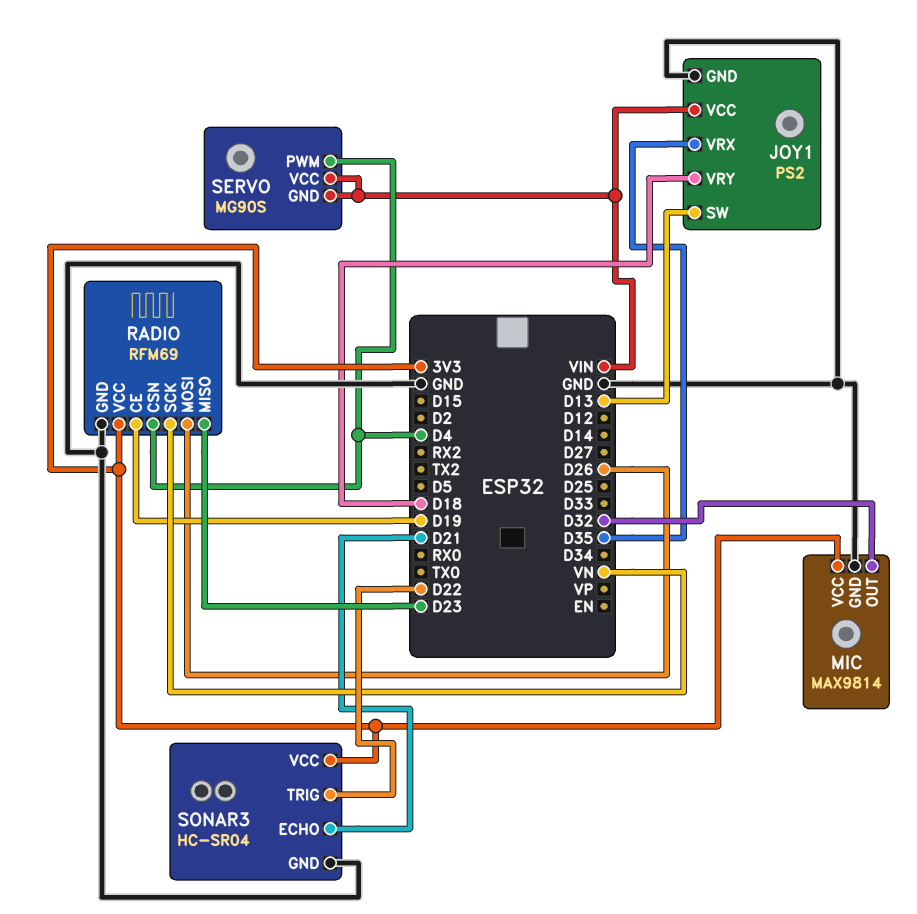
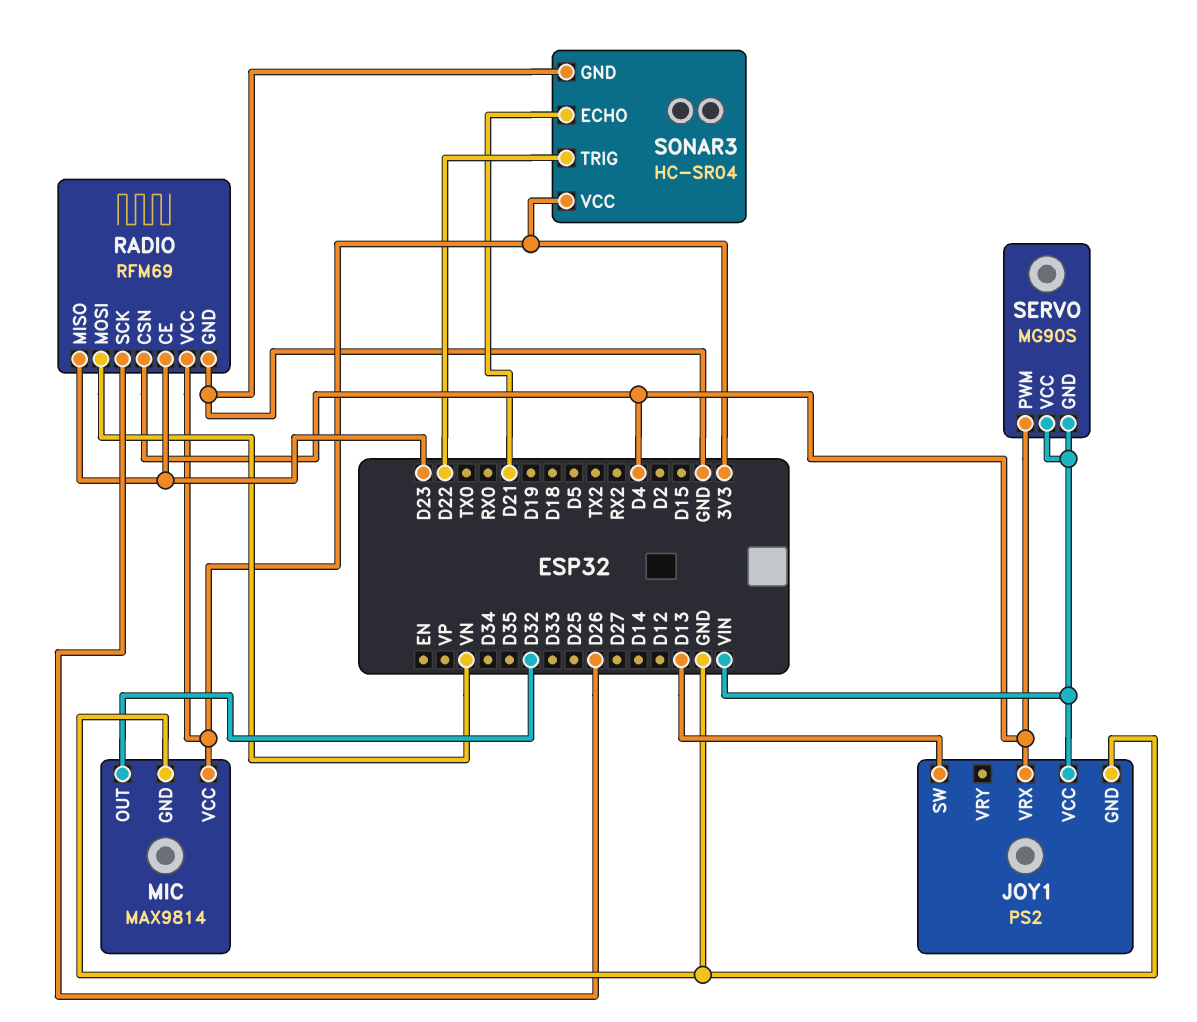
JOY1 pin VRX: D35 -> D4
JOY1 pin VRY: D18 -> none
RADIO pin CE: D19 -> D23
RADIO pin MOSI: D26 -> VN
RADIO pin SCK: VN -> D26

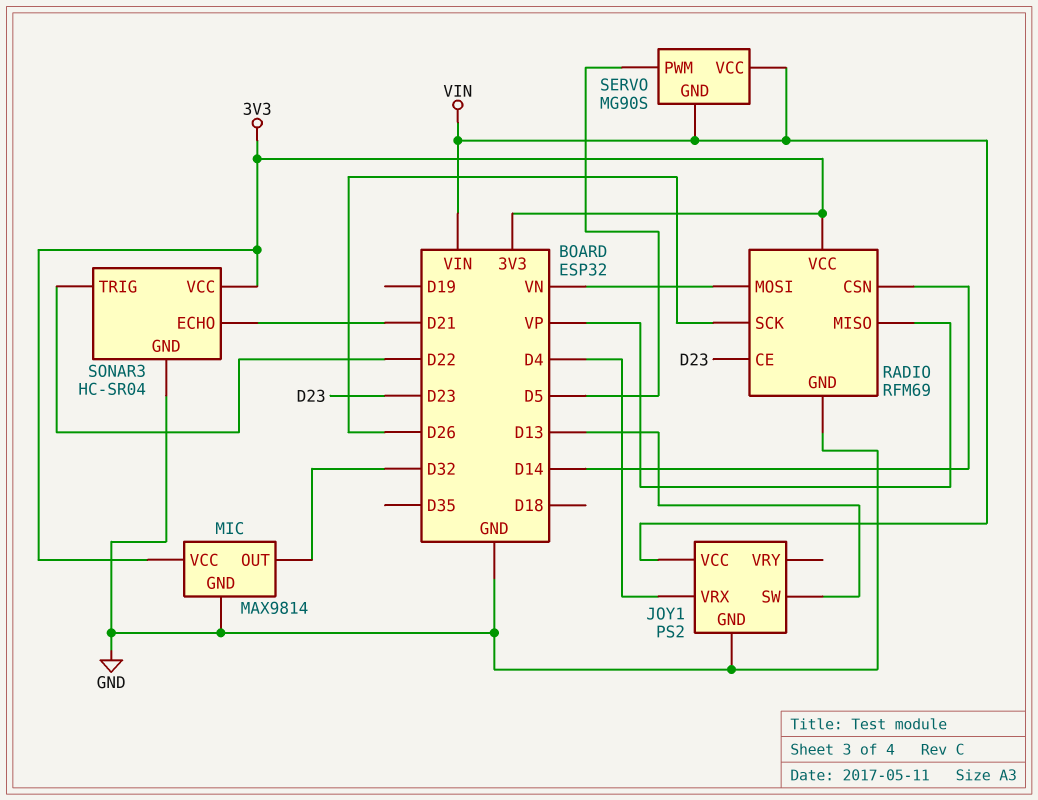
RADIO pin CSN: D4 -> D14
RADIO pin MISO: D23 -> VP
SERVO pin PWM: D4 -> D5

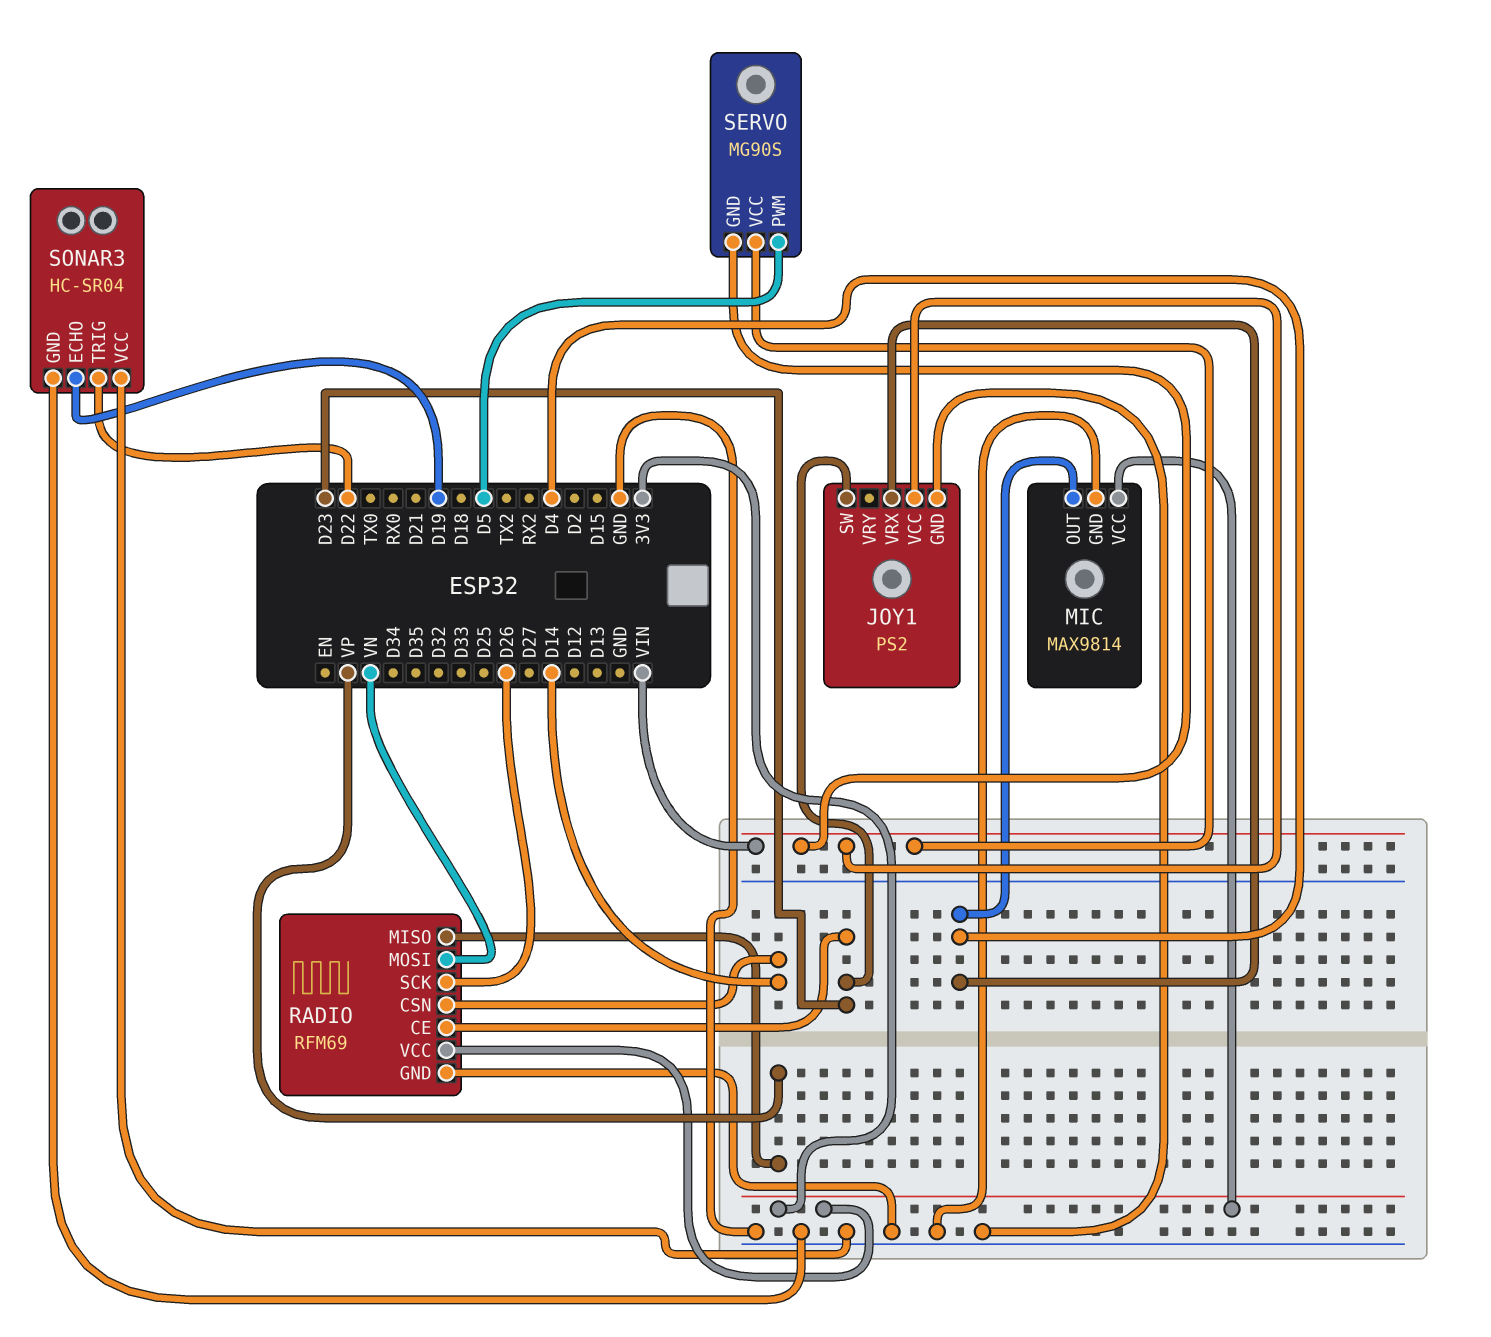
JOY1 pin SW: D13 -> D23
MIC pin OUT: D32 -> D4
SONAR3 pin ECHO: D21 -> D19
SONAR3 pin VCC: 3V3 -> GND

